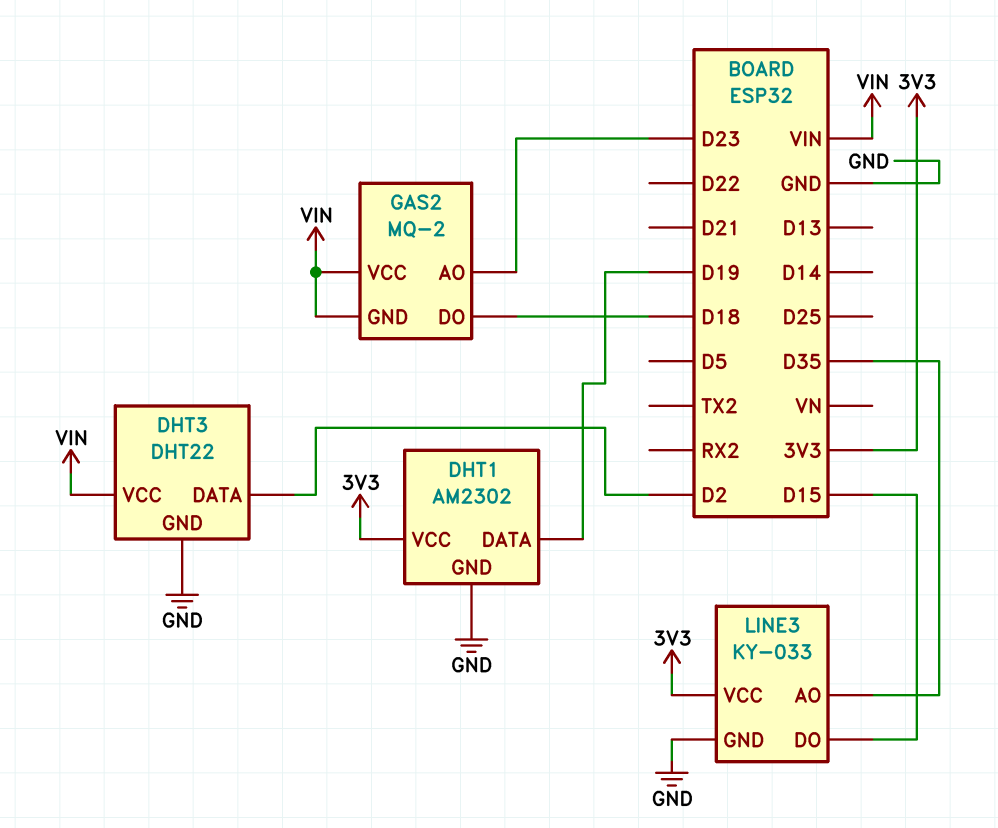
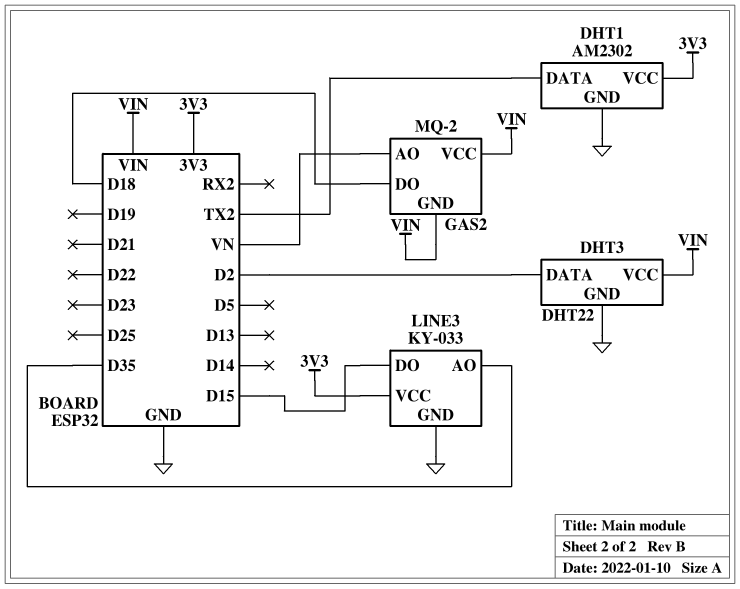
DHT1 pin DATA: D19 -> TX2
GAS2 pin AO: D23 -> VN

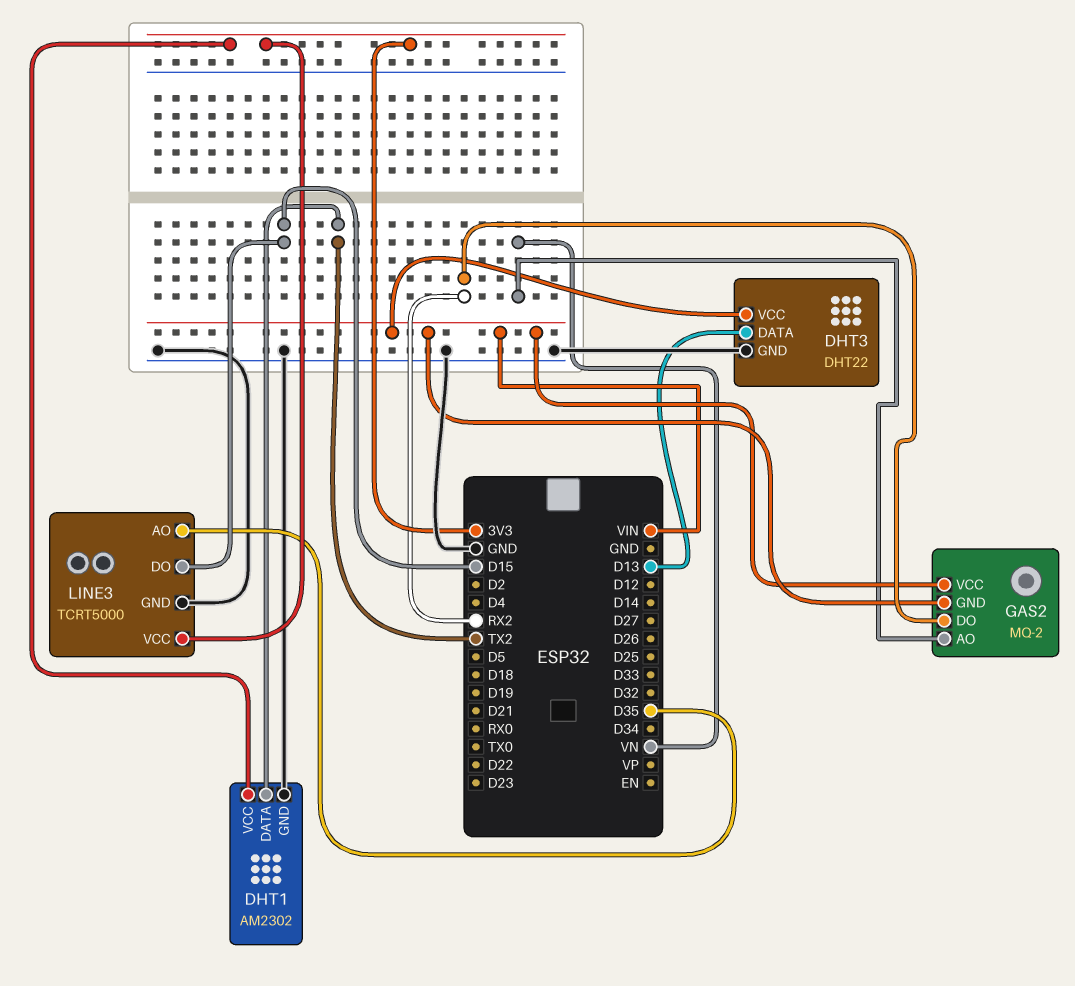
DHT3 pin DATA: D2 -> D13
GAS2 pin DO: D18 -> RX2
LINE3: KY-033 -> TCRT5000

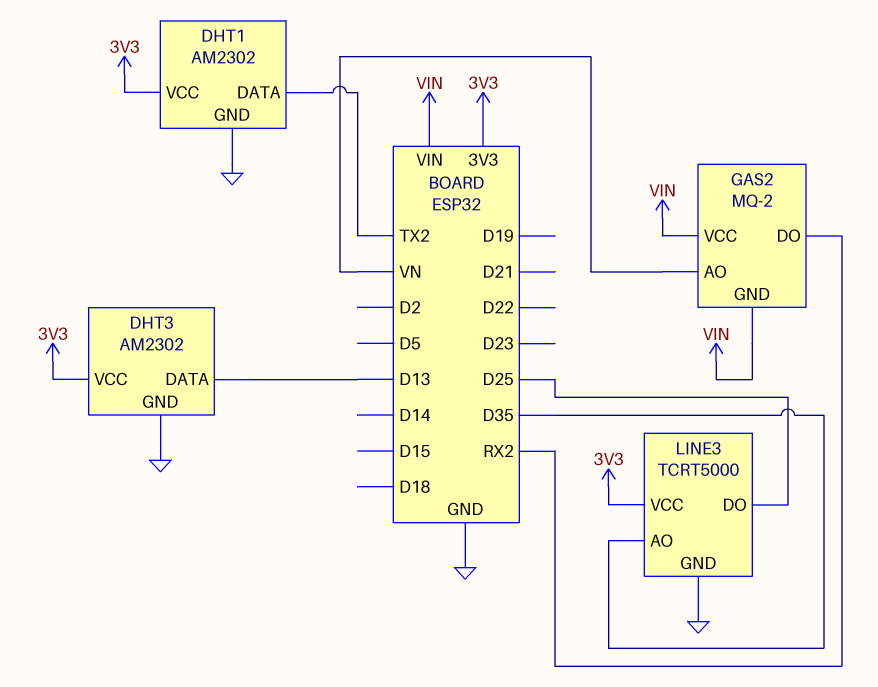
DHT3: DHT22 -> AM2302
DHT3 pin VCC: VIN -> 3V3
LINE3 pin DO: D15 -> D25

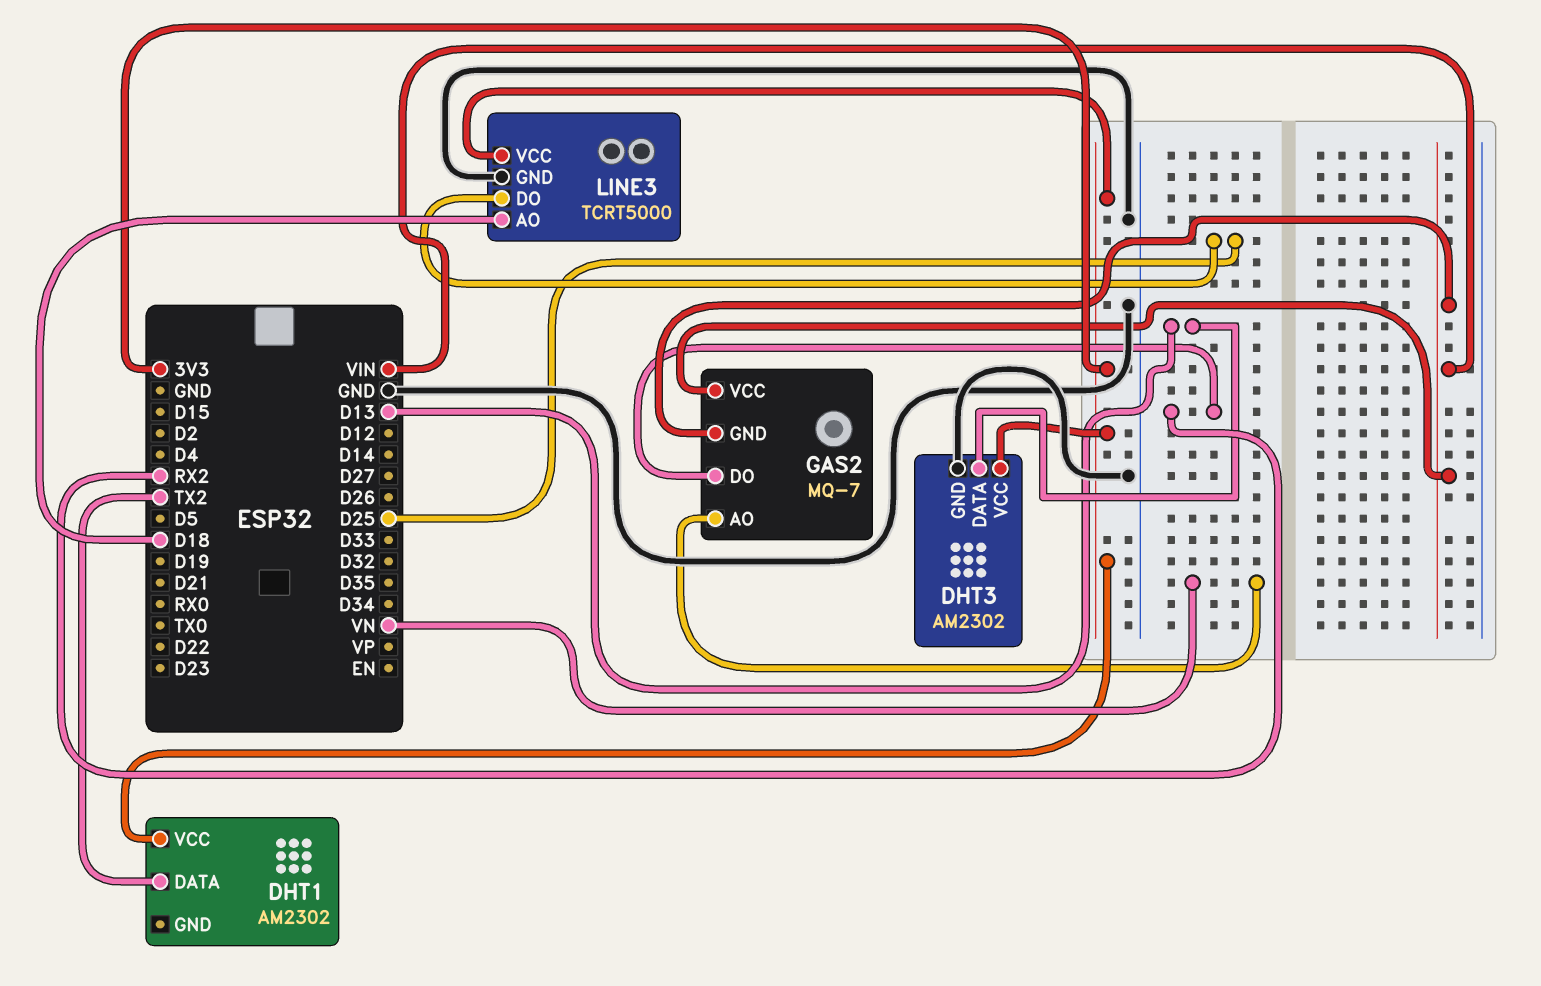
DHT1 pin GND: GND -> none
GAS2: MQ-2 -> MQ-7
LINE3 pin AO: D35 -> D18

